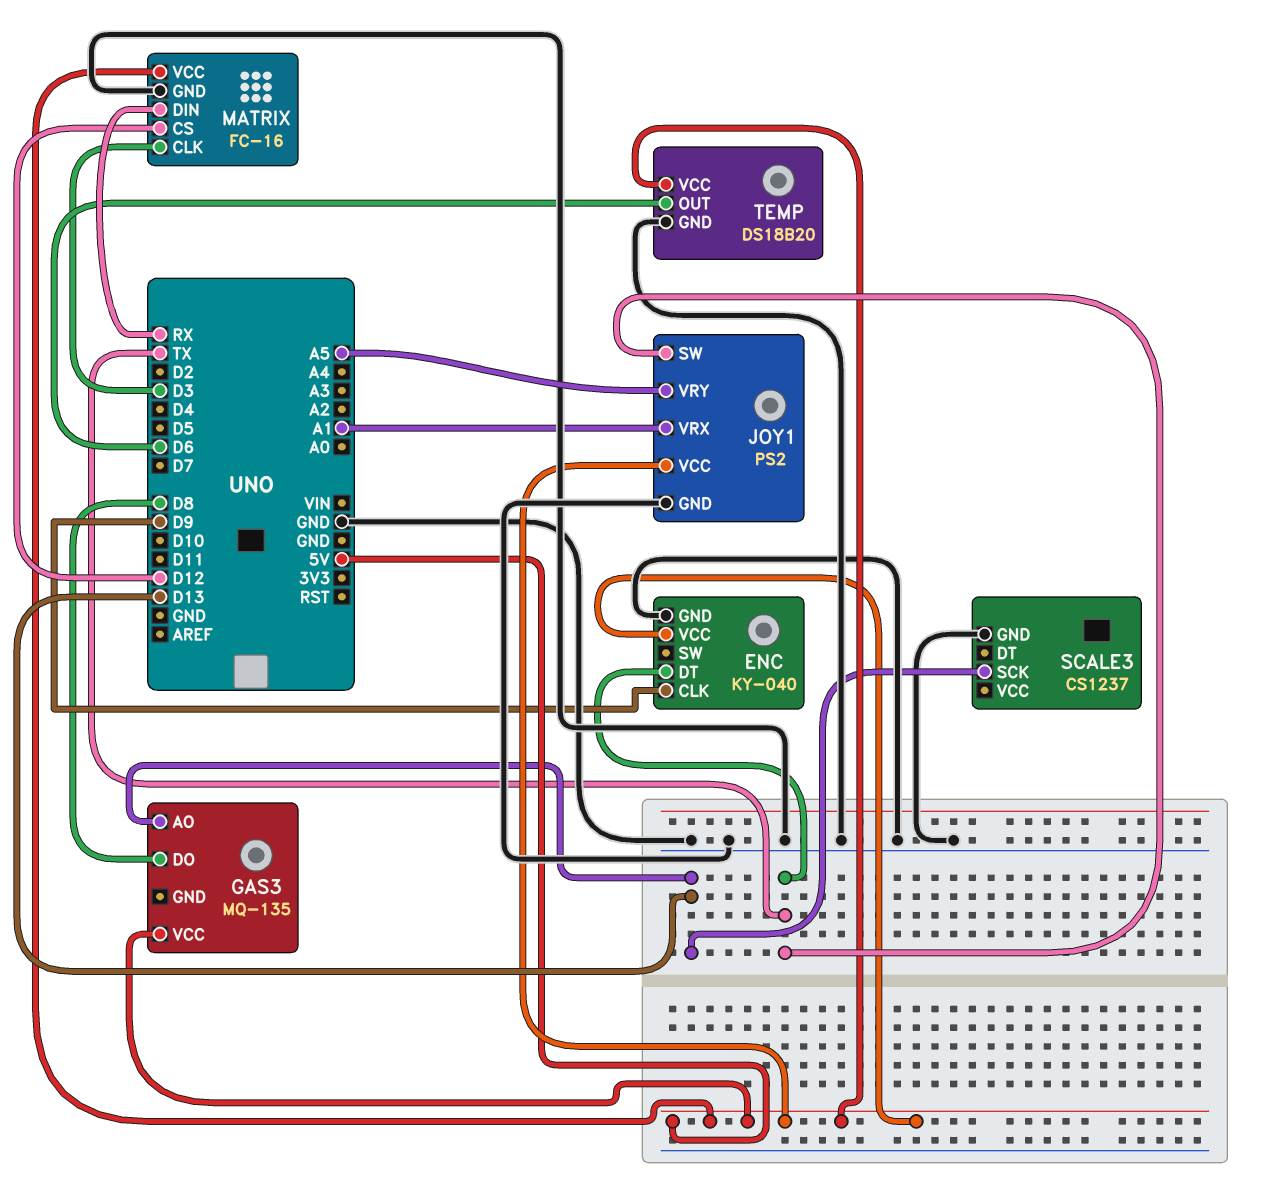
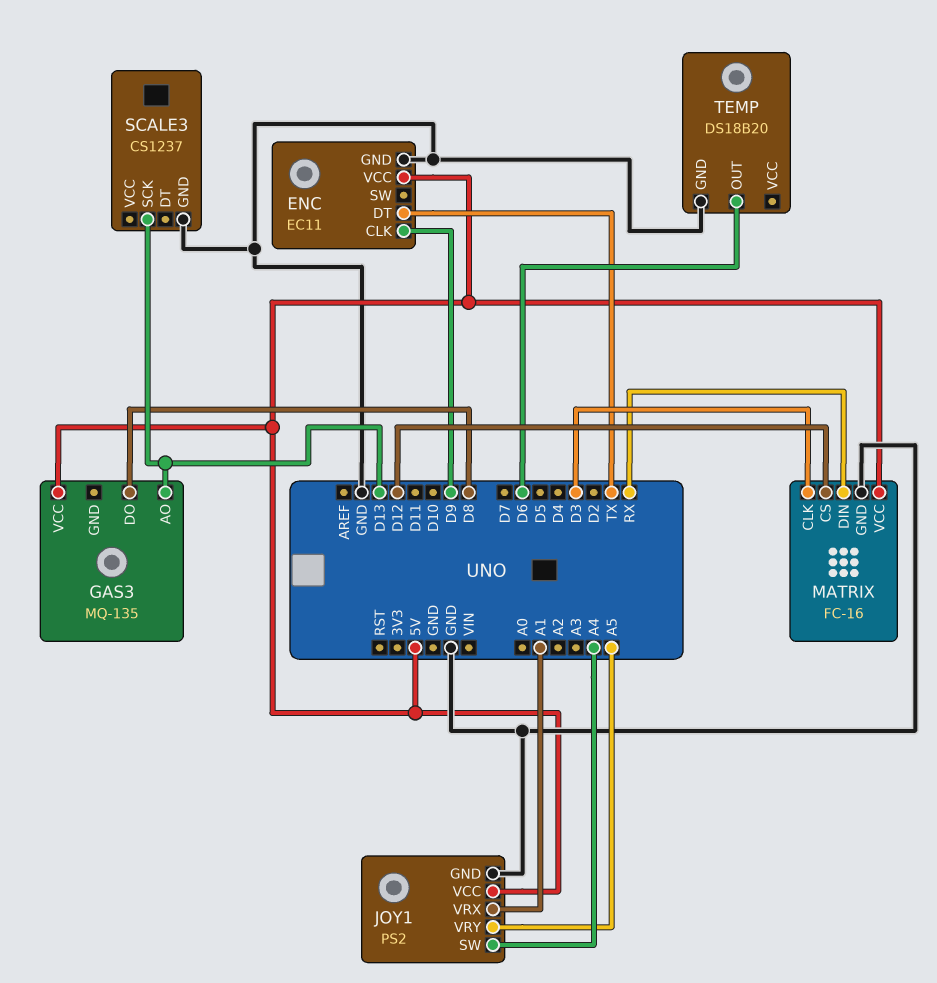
ENC: KY-040 -> EC11
JOY1 pin SW: TX -> A4
TEMP pin VCC: 5V -> none

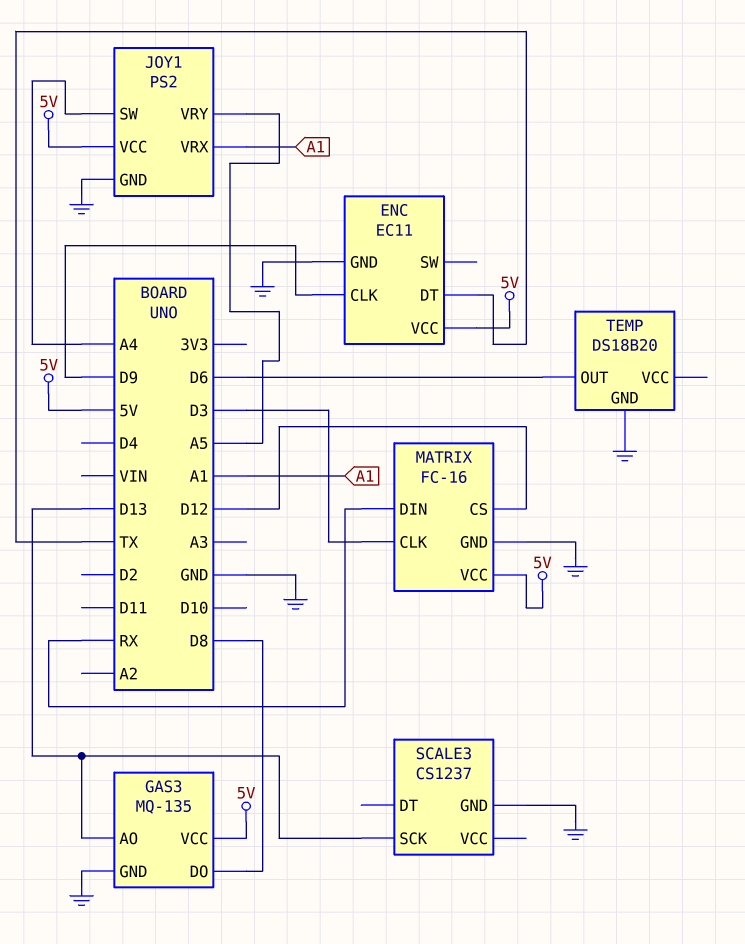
GAS3 pin GND: none -> GND

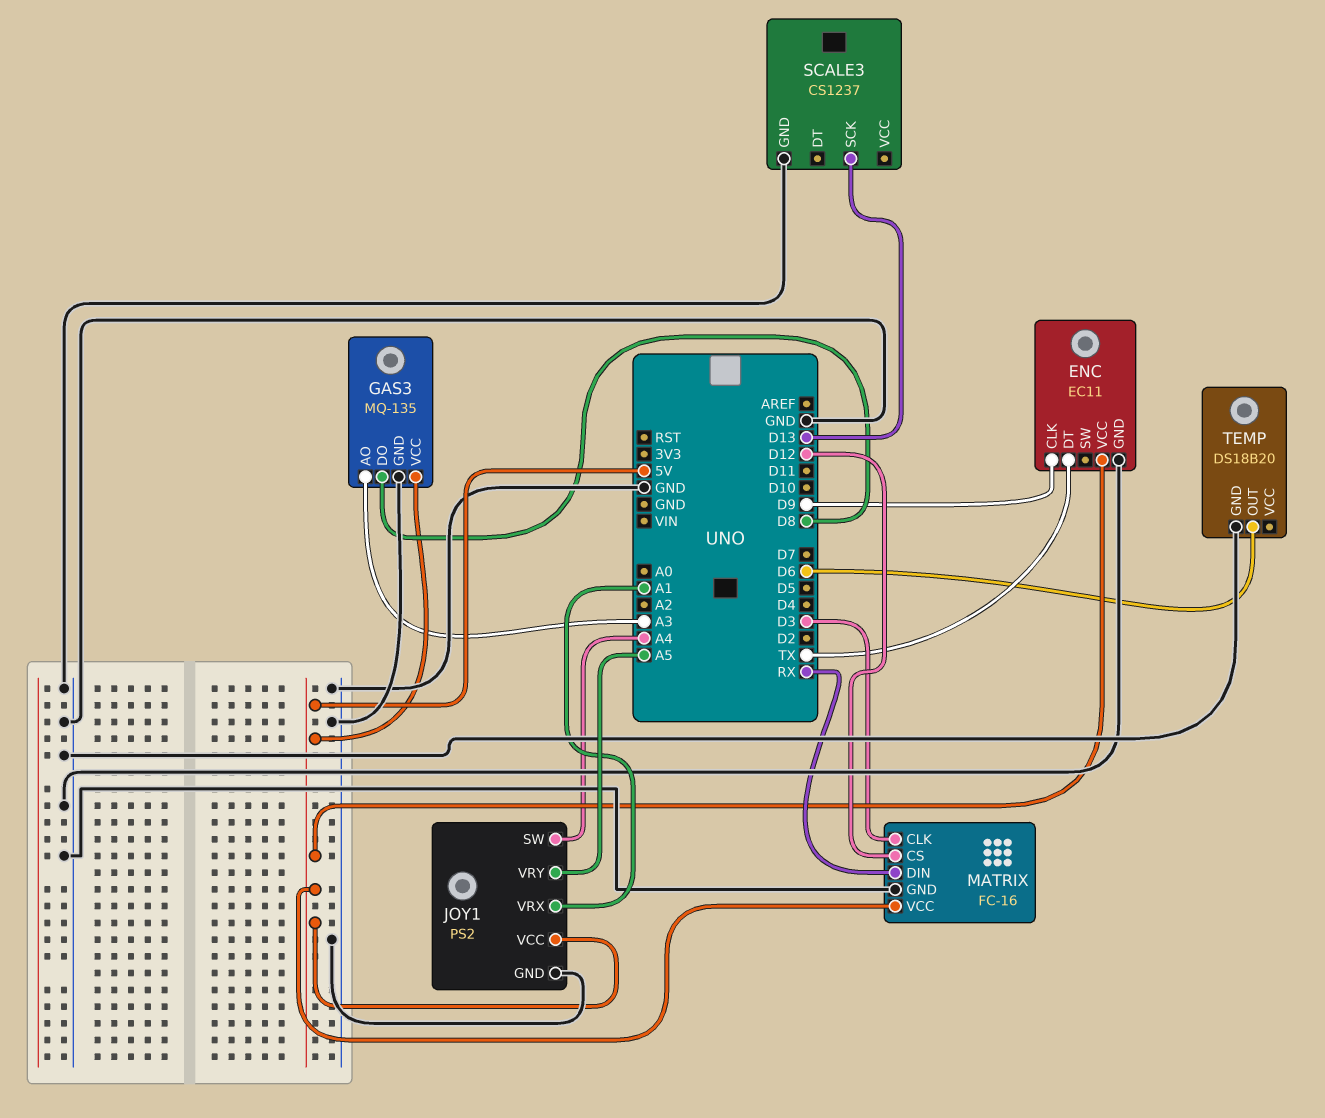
GAS3 pin AO: D13 -> A3

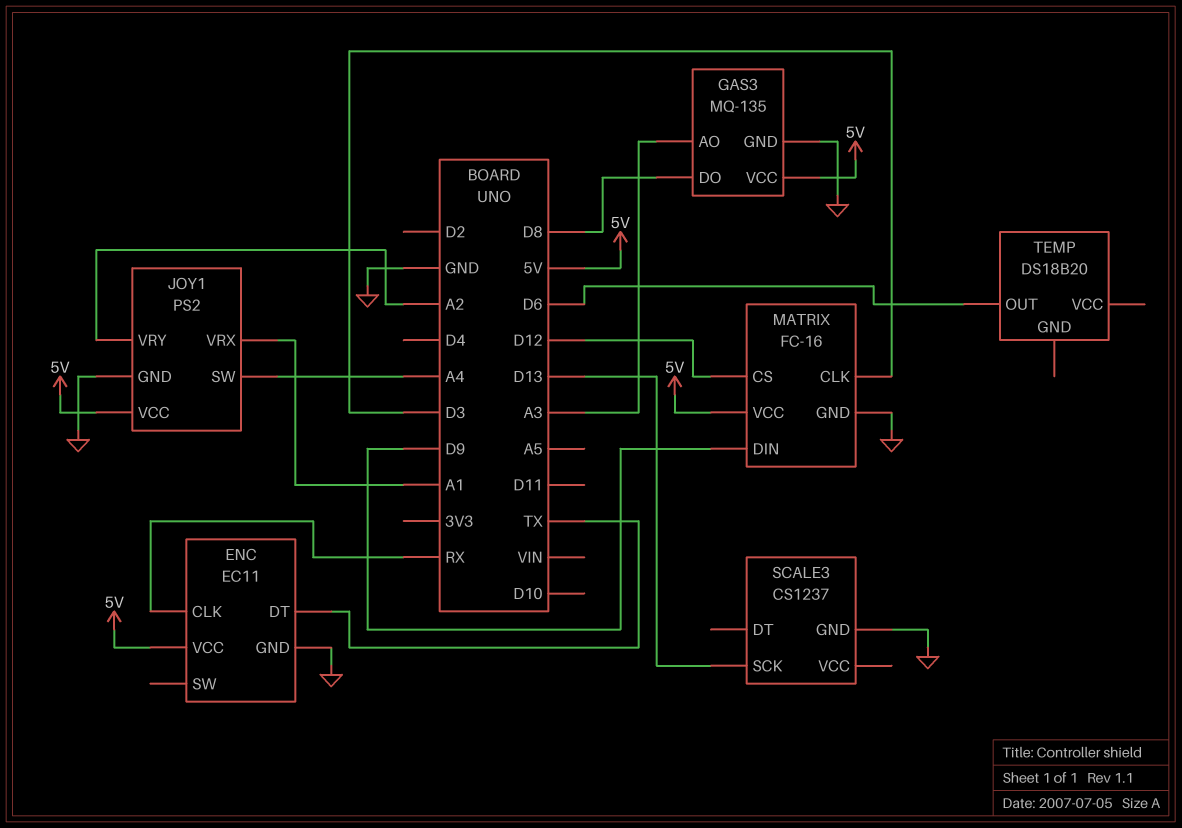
ENC pin CLK: D9 -> RX
JOY1 pin VRY: A5 -> A2
MATRIX pin DIN: RX -> D9
TEMP pin GND: GND -> none

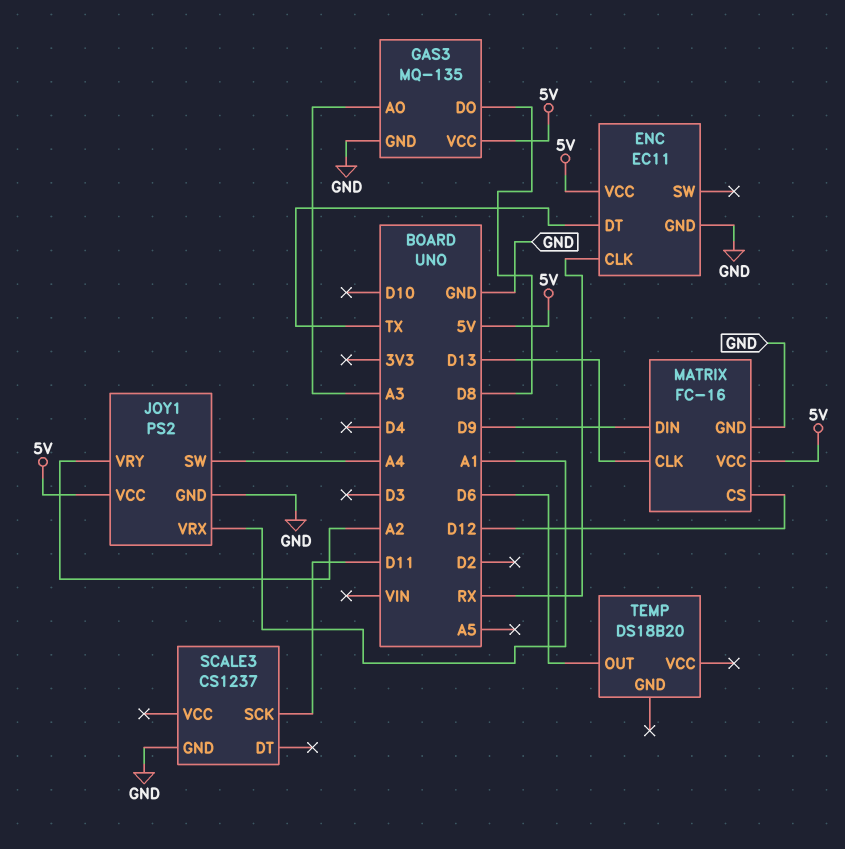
MATRIX pin CLK: D3 -> D13
SCALE3 pin SCK: D13 -> D11

